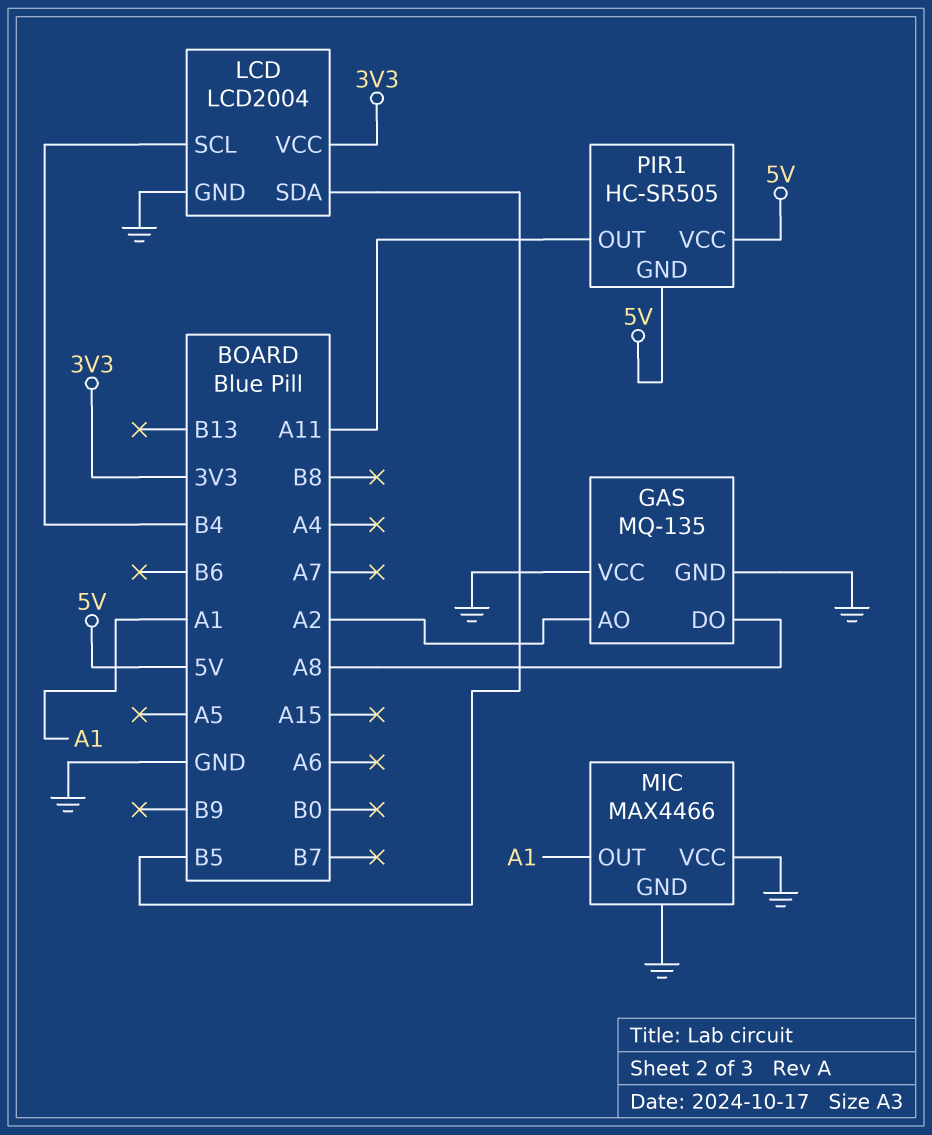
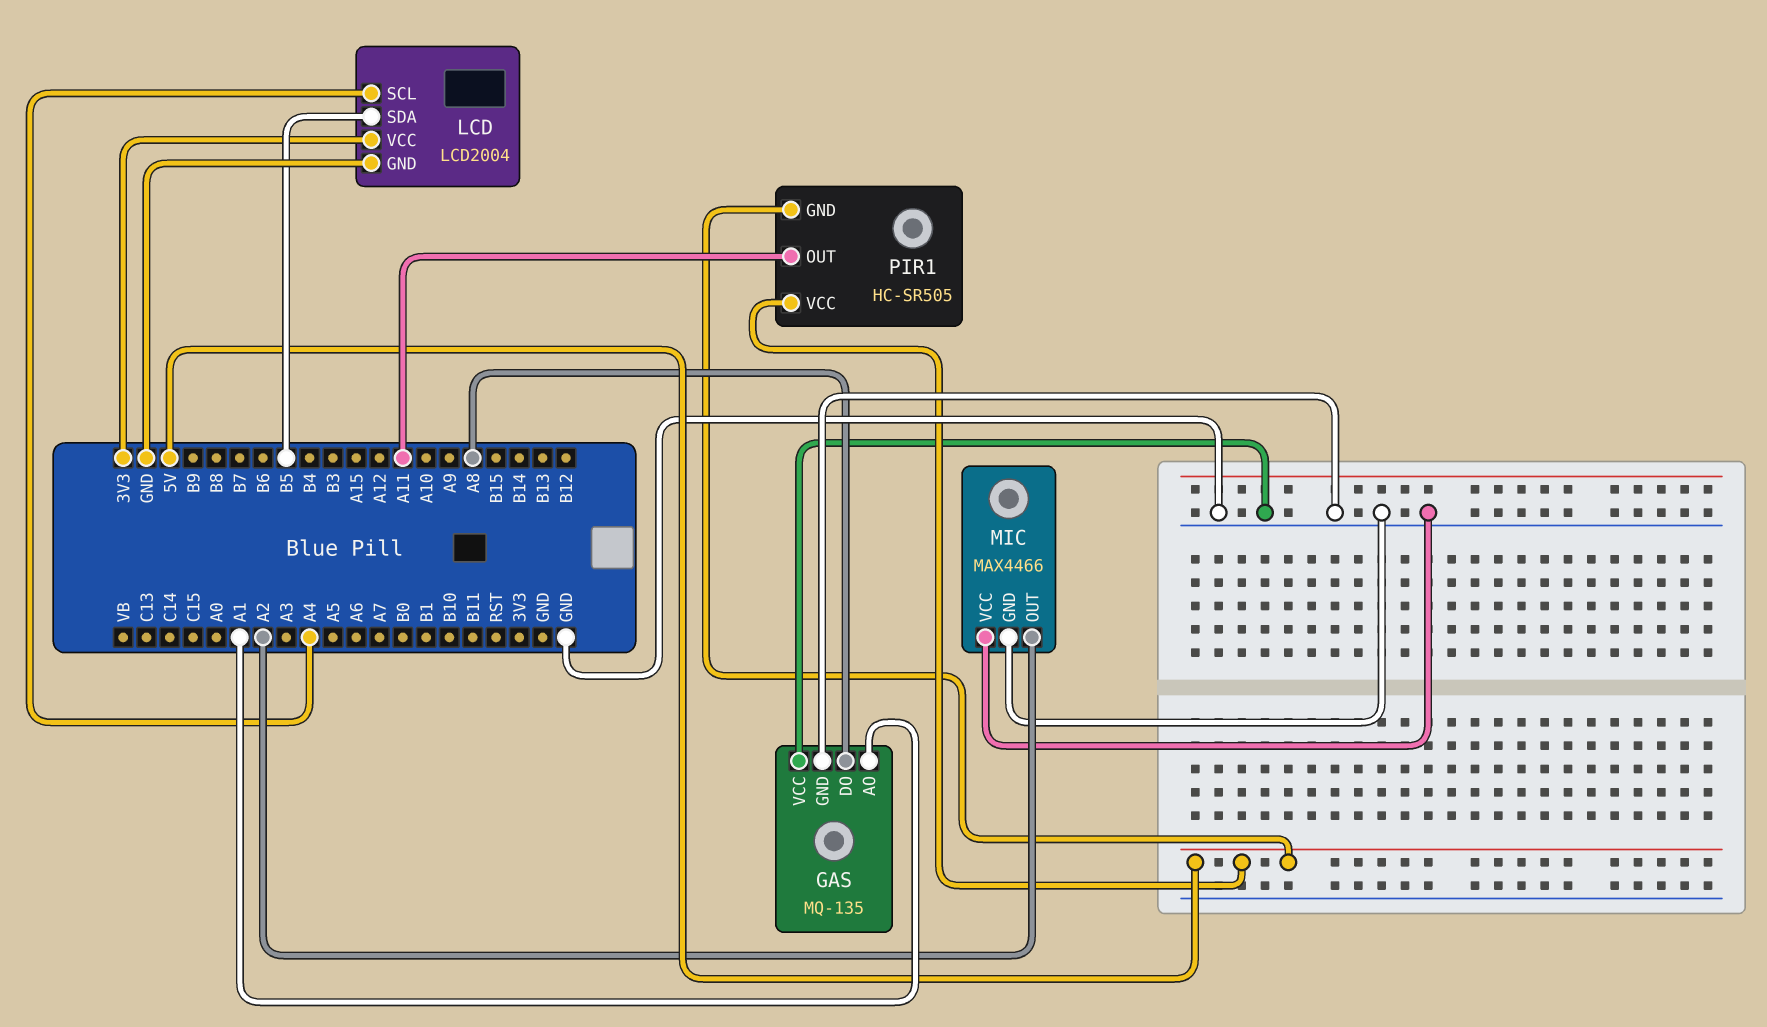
GAS pin AO: A2 -> A1
LCD pin SCL: B4 -> A4
MIC pin OUT: A1 -> A2

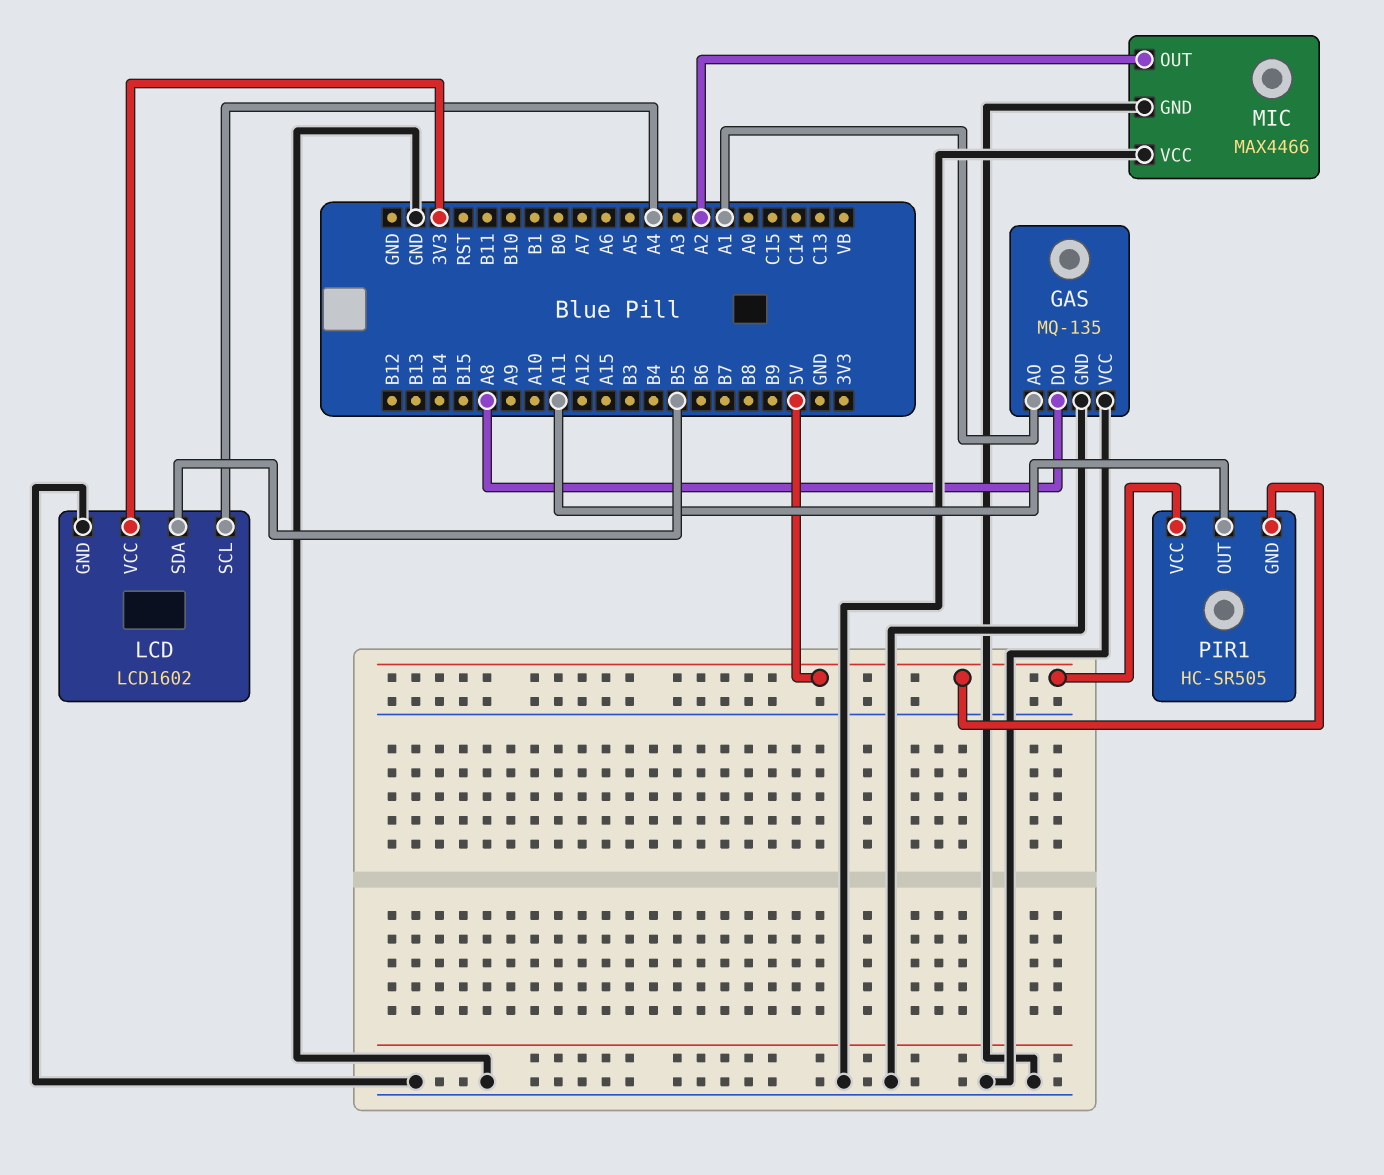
LCD: LCD2004 -> LCD1602

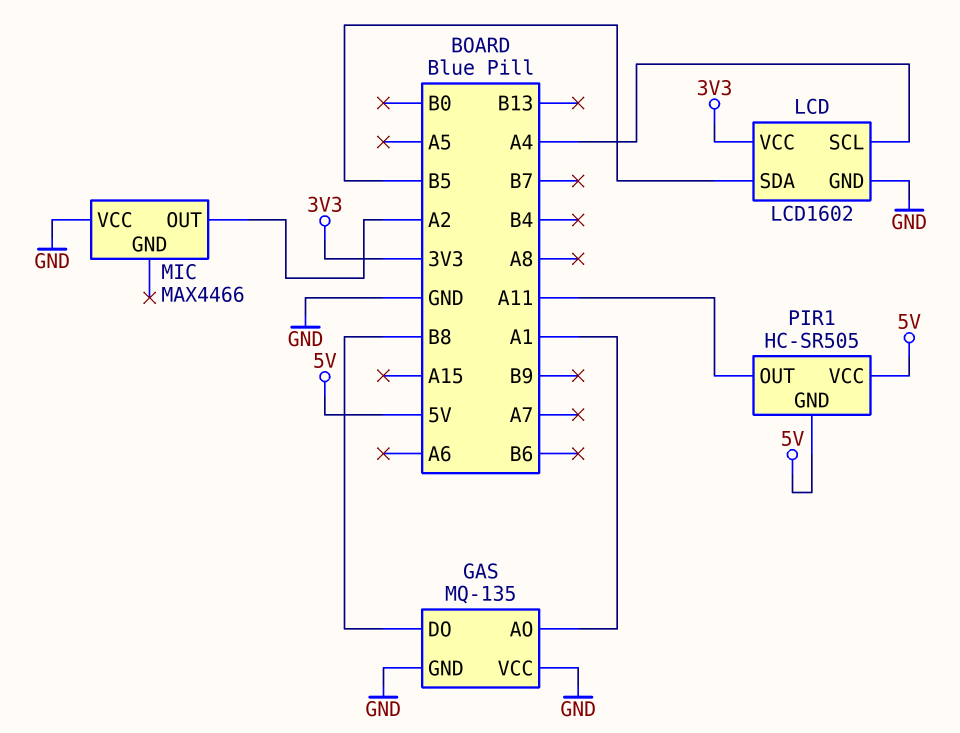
GAS pin DO: A8 -> B8
MIC pin GND: GND -> none

